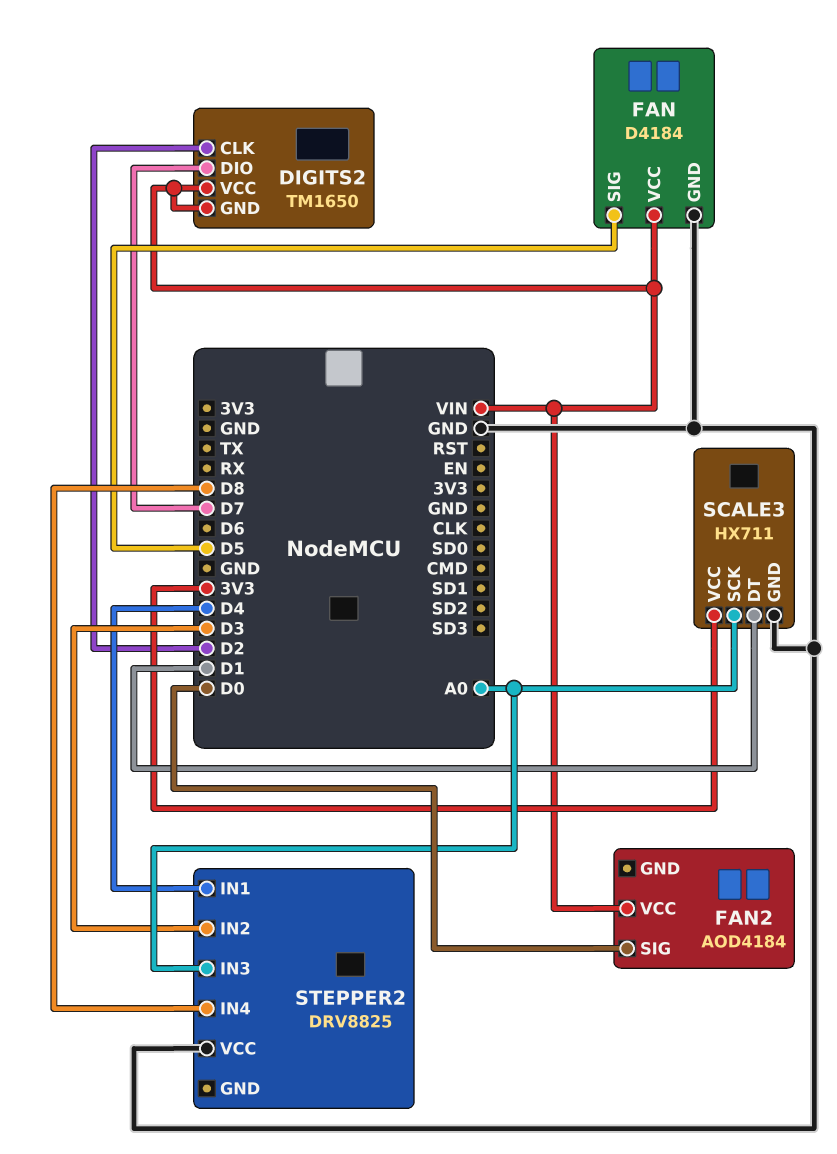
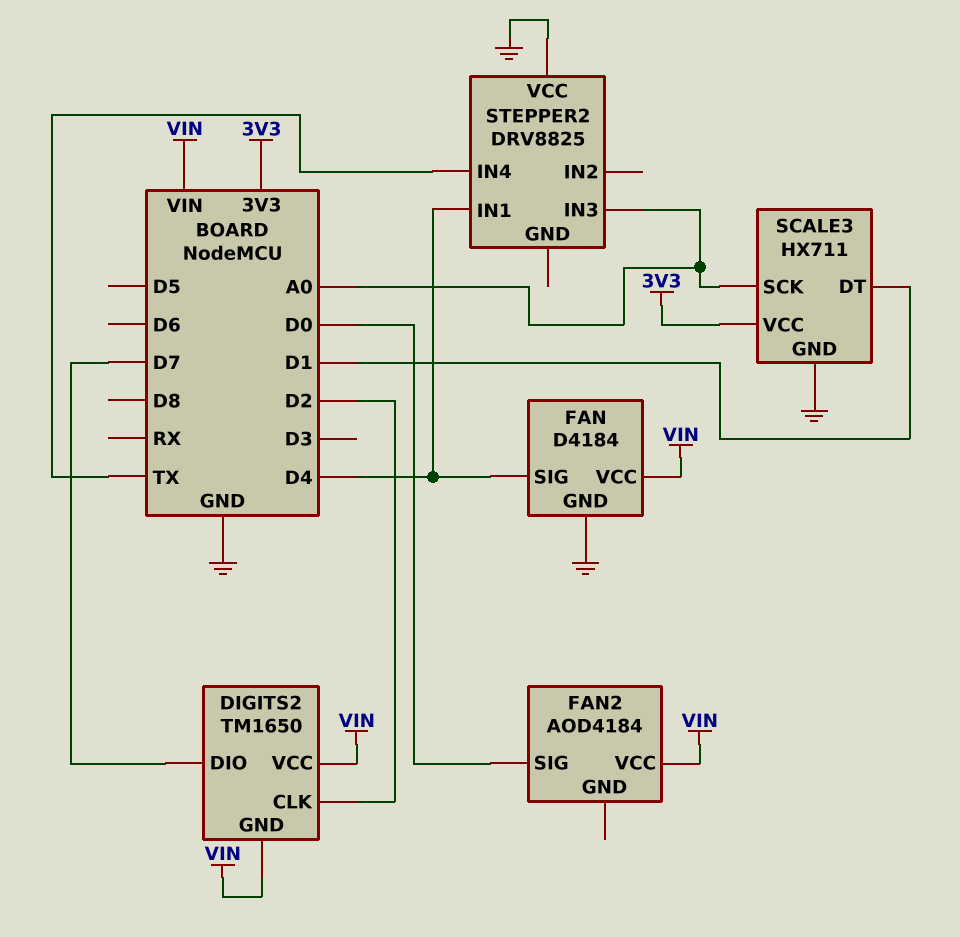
FAN pin SIG: D5 -> D4
STEPPER2 pin IN2: D3 -> none
STEPPER2 pin IN4: D8 -> TX

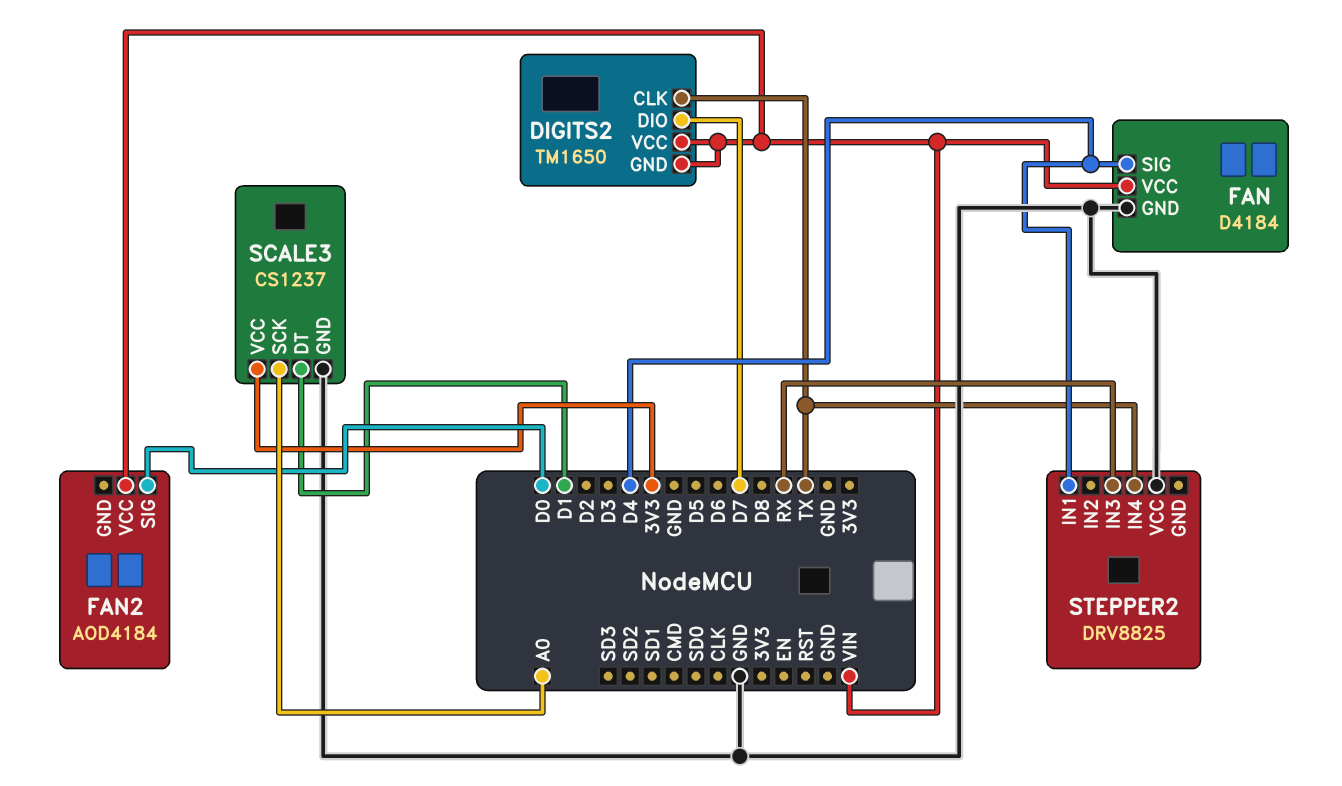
DIGITS2 pin CLK: D2 -> TX
SCALE3: HX711 -> CS1237
STEPPER2 pin IN3: A0 -> RX

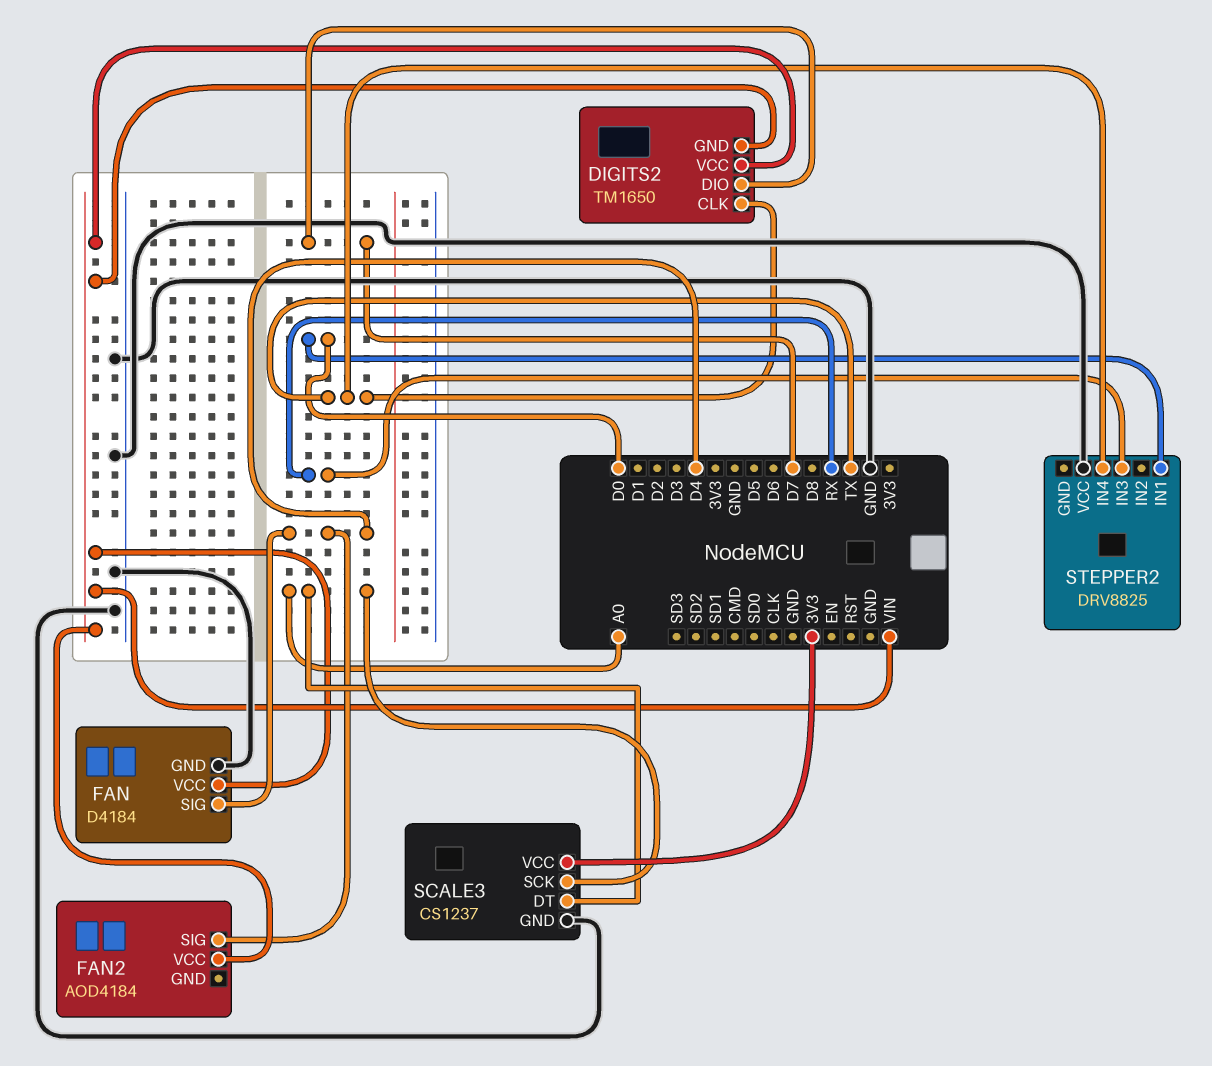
FAN2 pin SIG: D0 -> D4
SCALE3 pin DT: D1 -> A0
STEPPER2 pin IN1: D4 -> D0

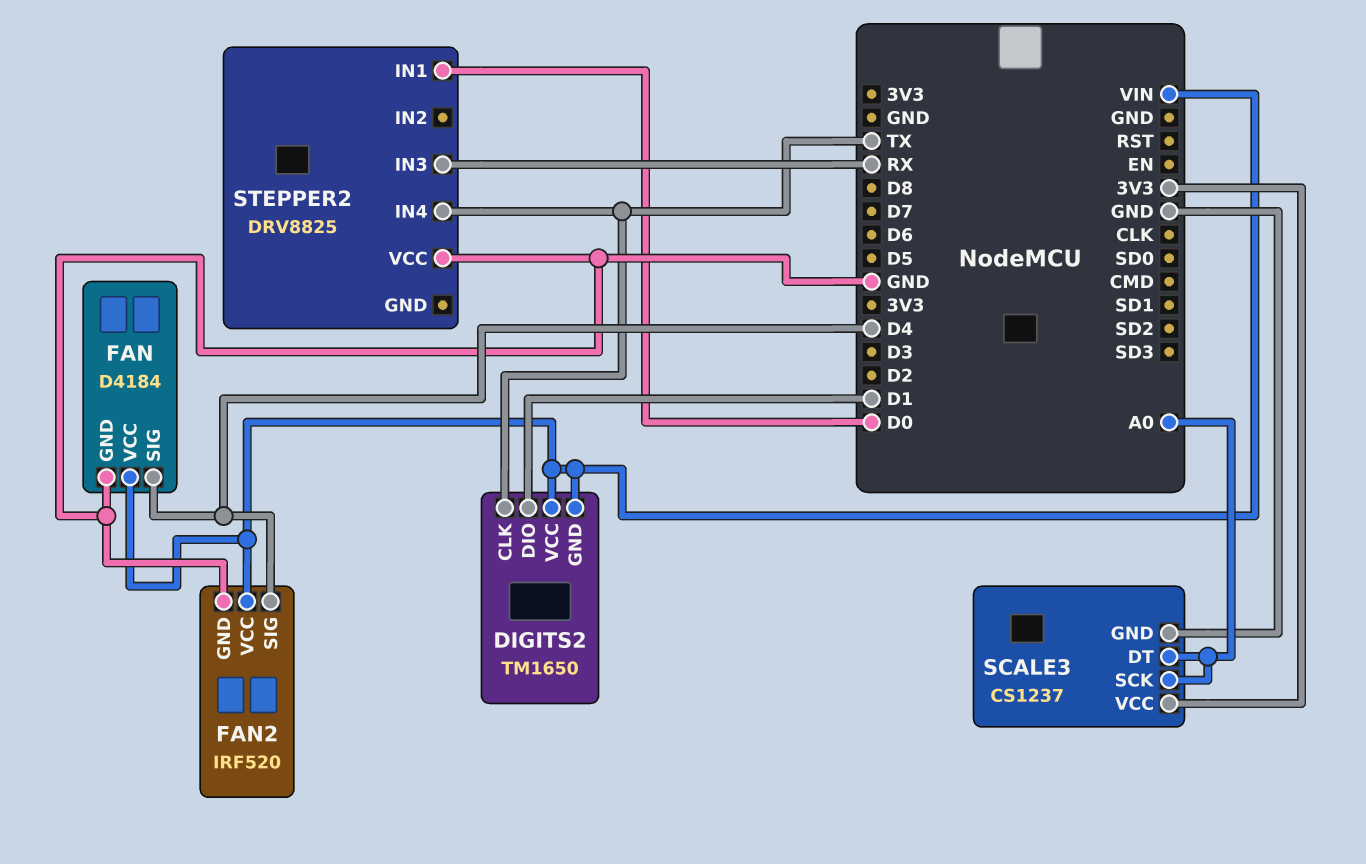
DIGITS2 pin DIO: D7 -> D1
FAN2: AOD4184 -> IRF520
FAN2 pin GND: none -> GND

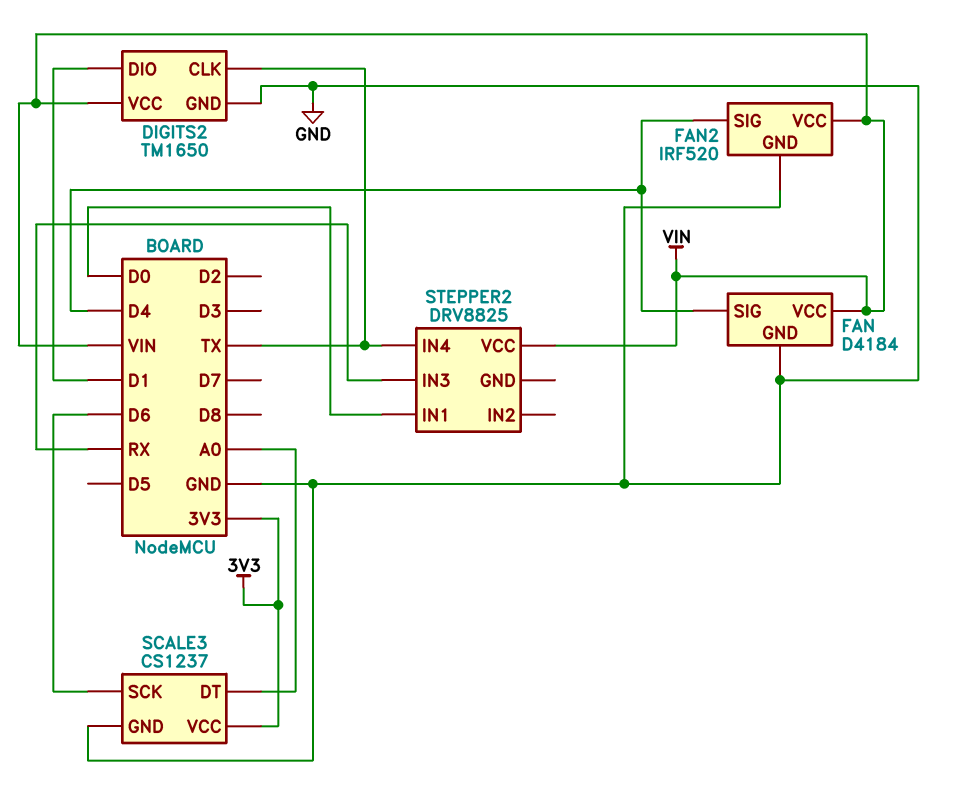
DIGITS2 pin GND: VIN -> GND
SCALE3 pin SCK: A0 -> D6
STEPPER2 pin VCC: GND -> VIN

